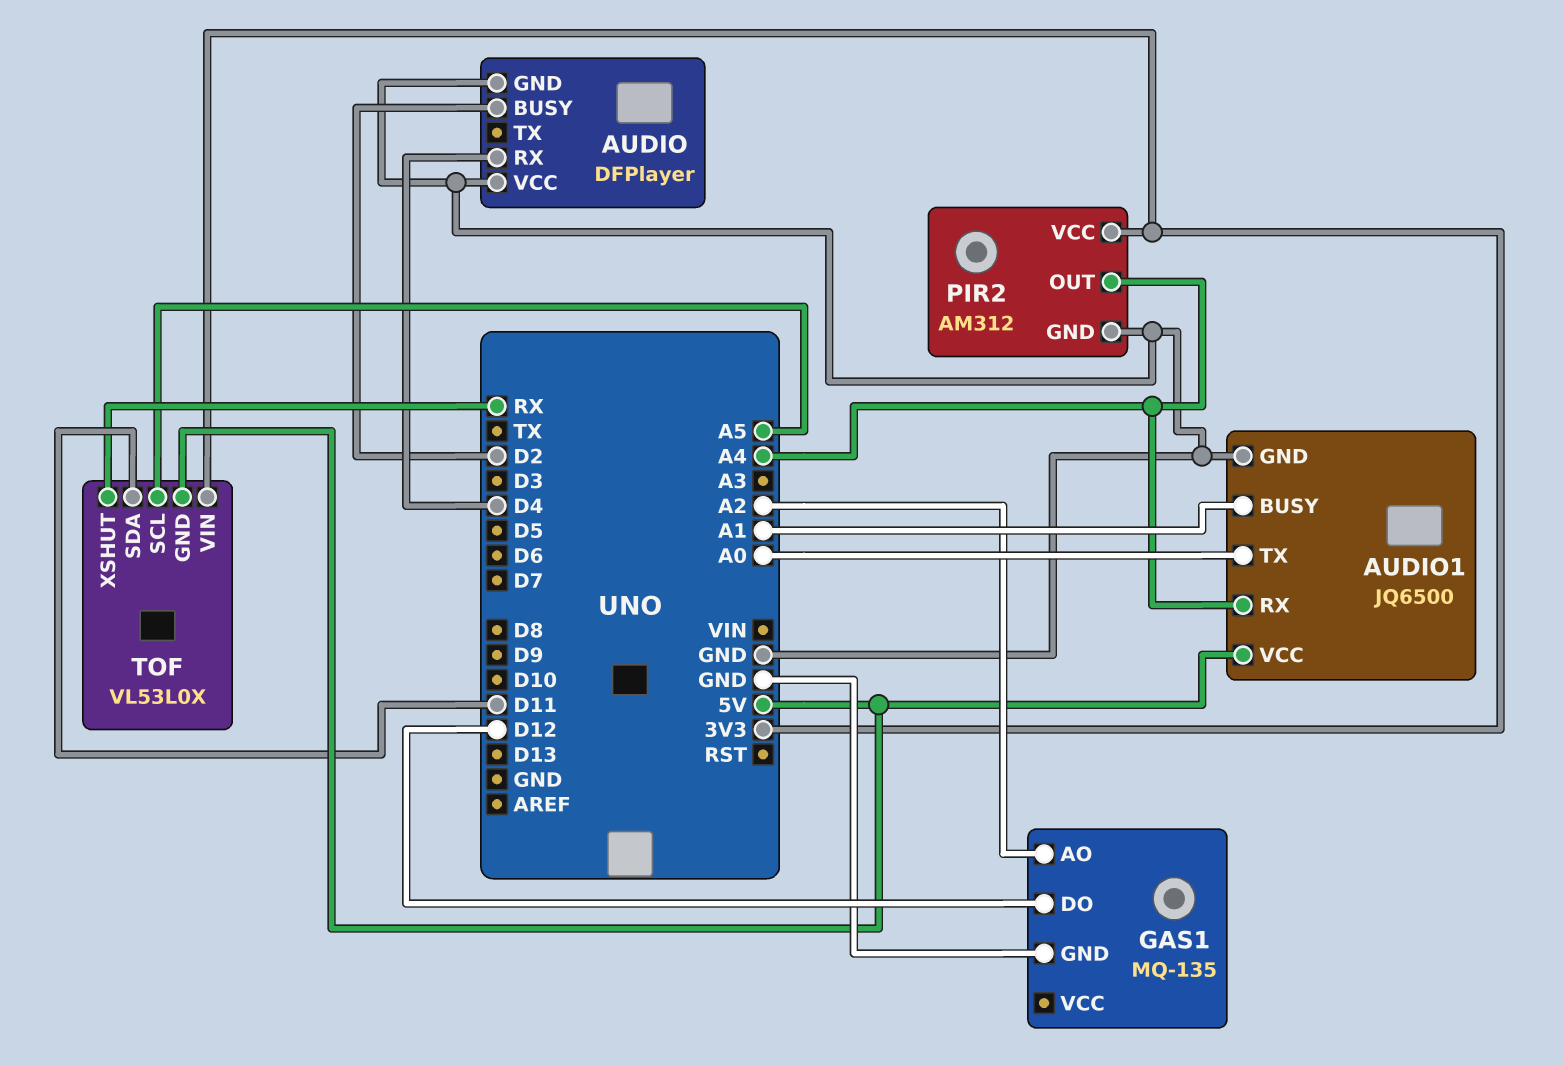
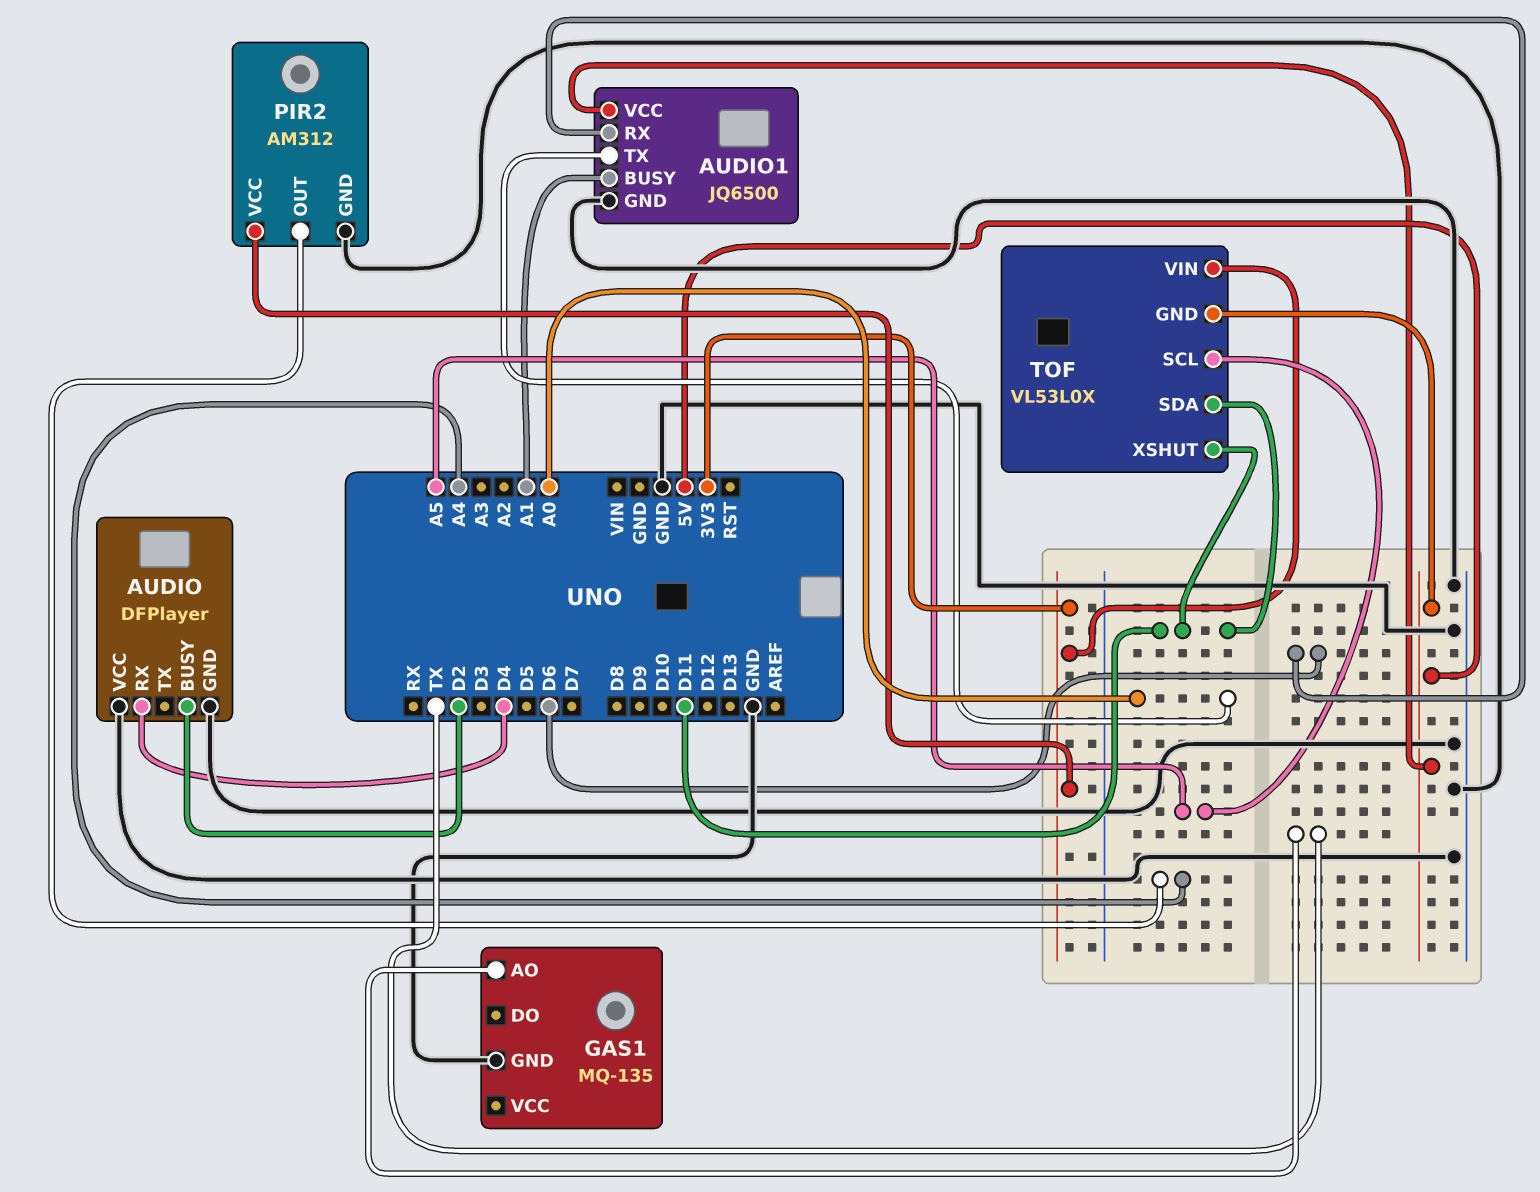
AUDIO1 pin RX: A4 -> D6
GAS1 pin AO: A2 -> TX
GAS1 pin DO: D12 -> none
TOF pin XSHUT: RX -> D11

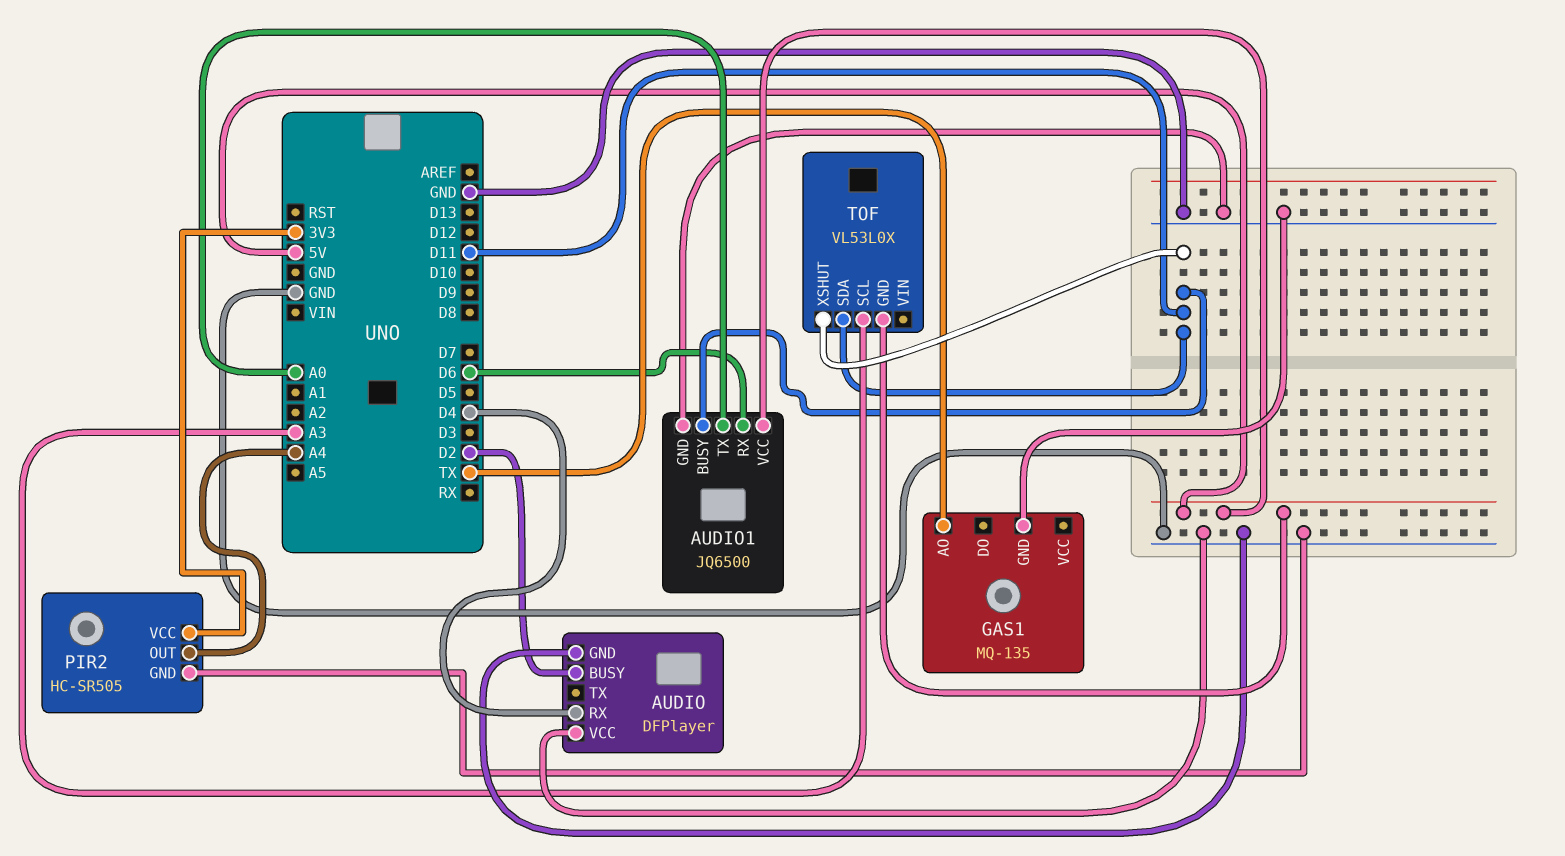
AUDIO1 pin BUSY: A1 -> D11
PIR2: AM312 -> HC-SR505
TOF pin SCL: A5 -> A3
TOF pin VIN: 3V3 -> none

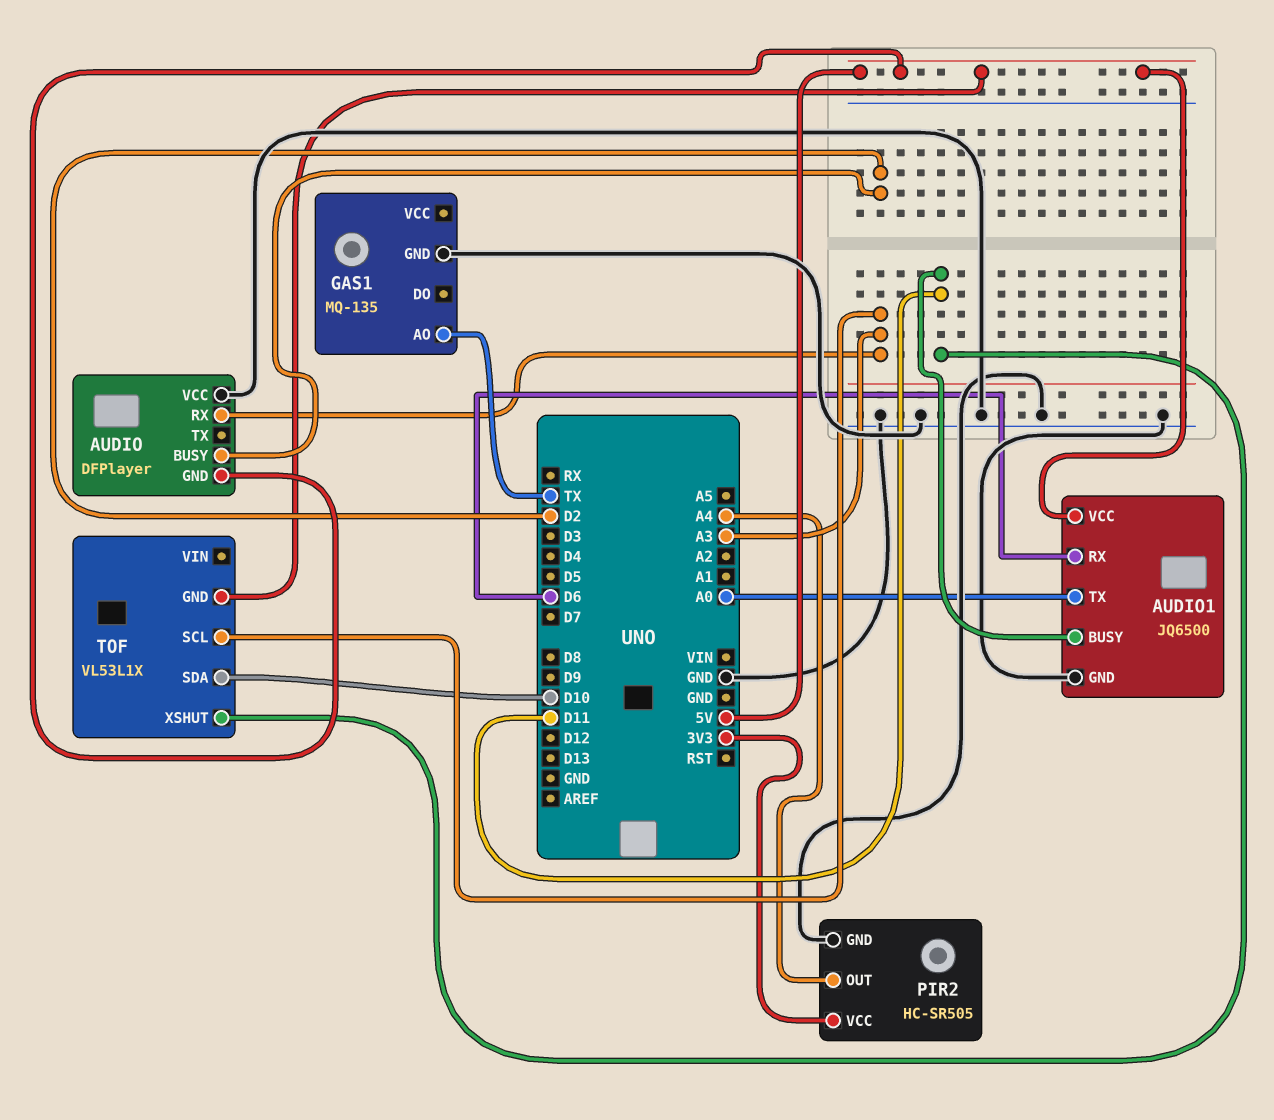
AUDIO pin GND: GND -> 5V
AUDIO pin RX: D4 -> A3
TOF: VL53L0X -> VL53L1X
TOF pin SDA: D11 -> D10

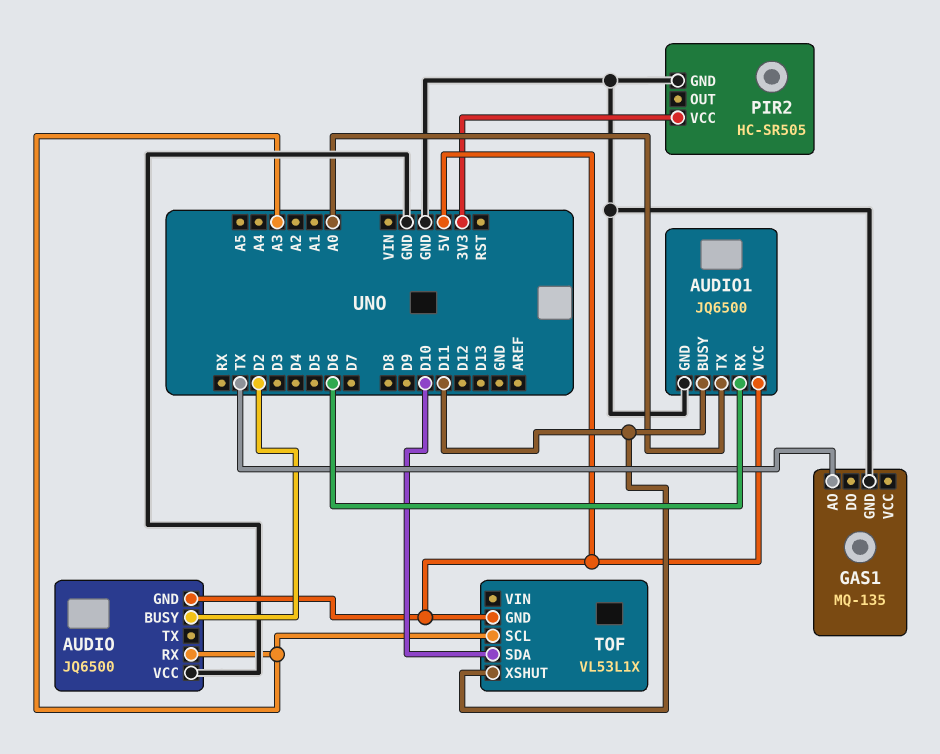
AUDIO: DFPlayer -> JQ6500
PIR2 pin OUT: A4 -> none

